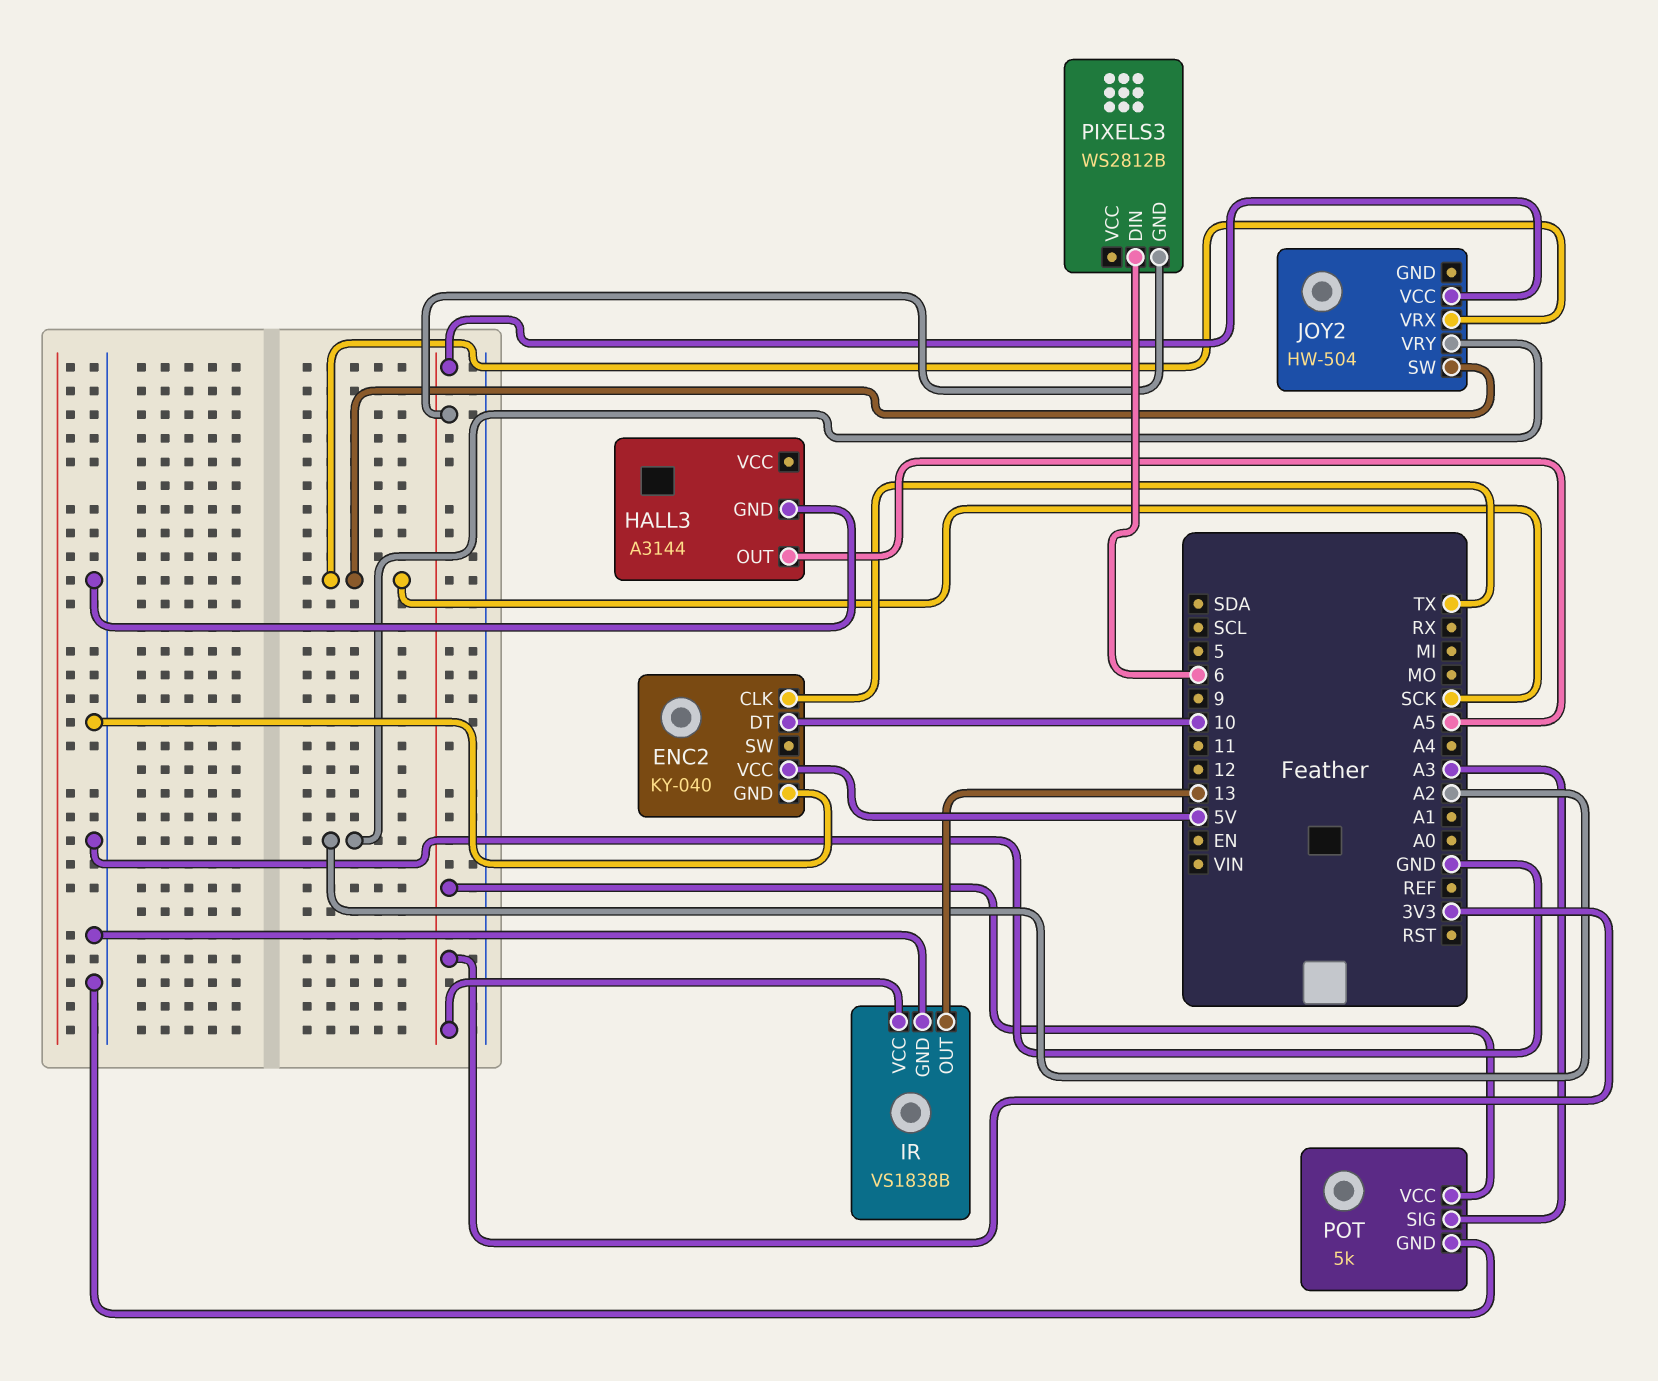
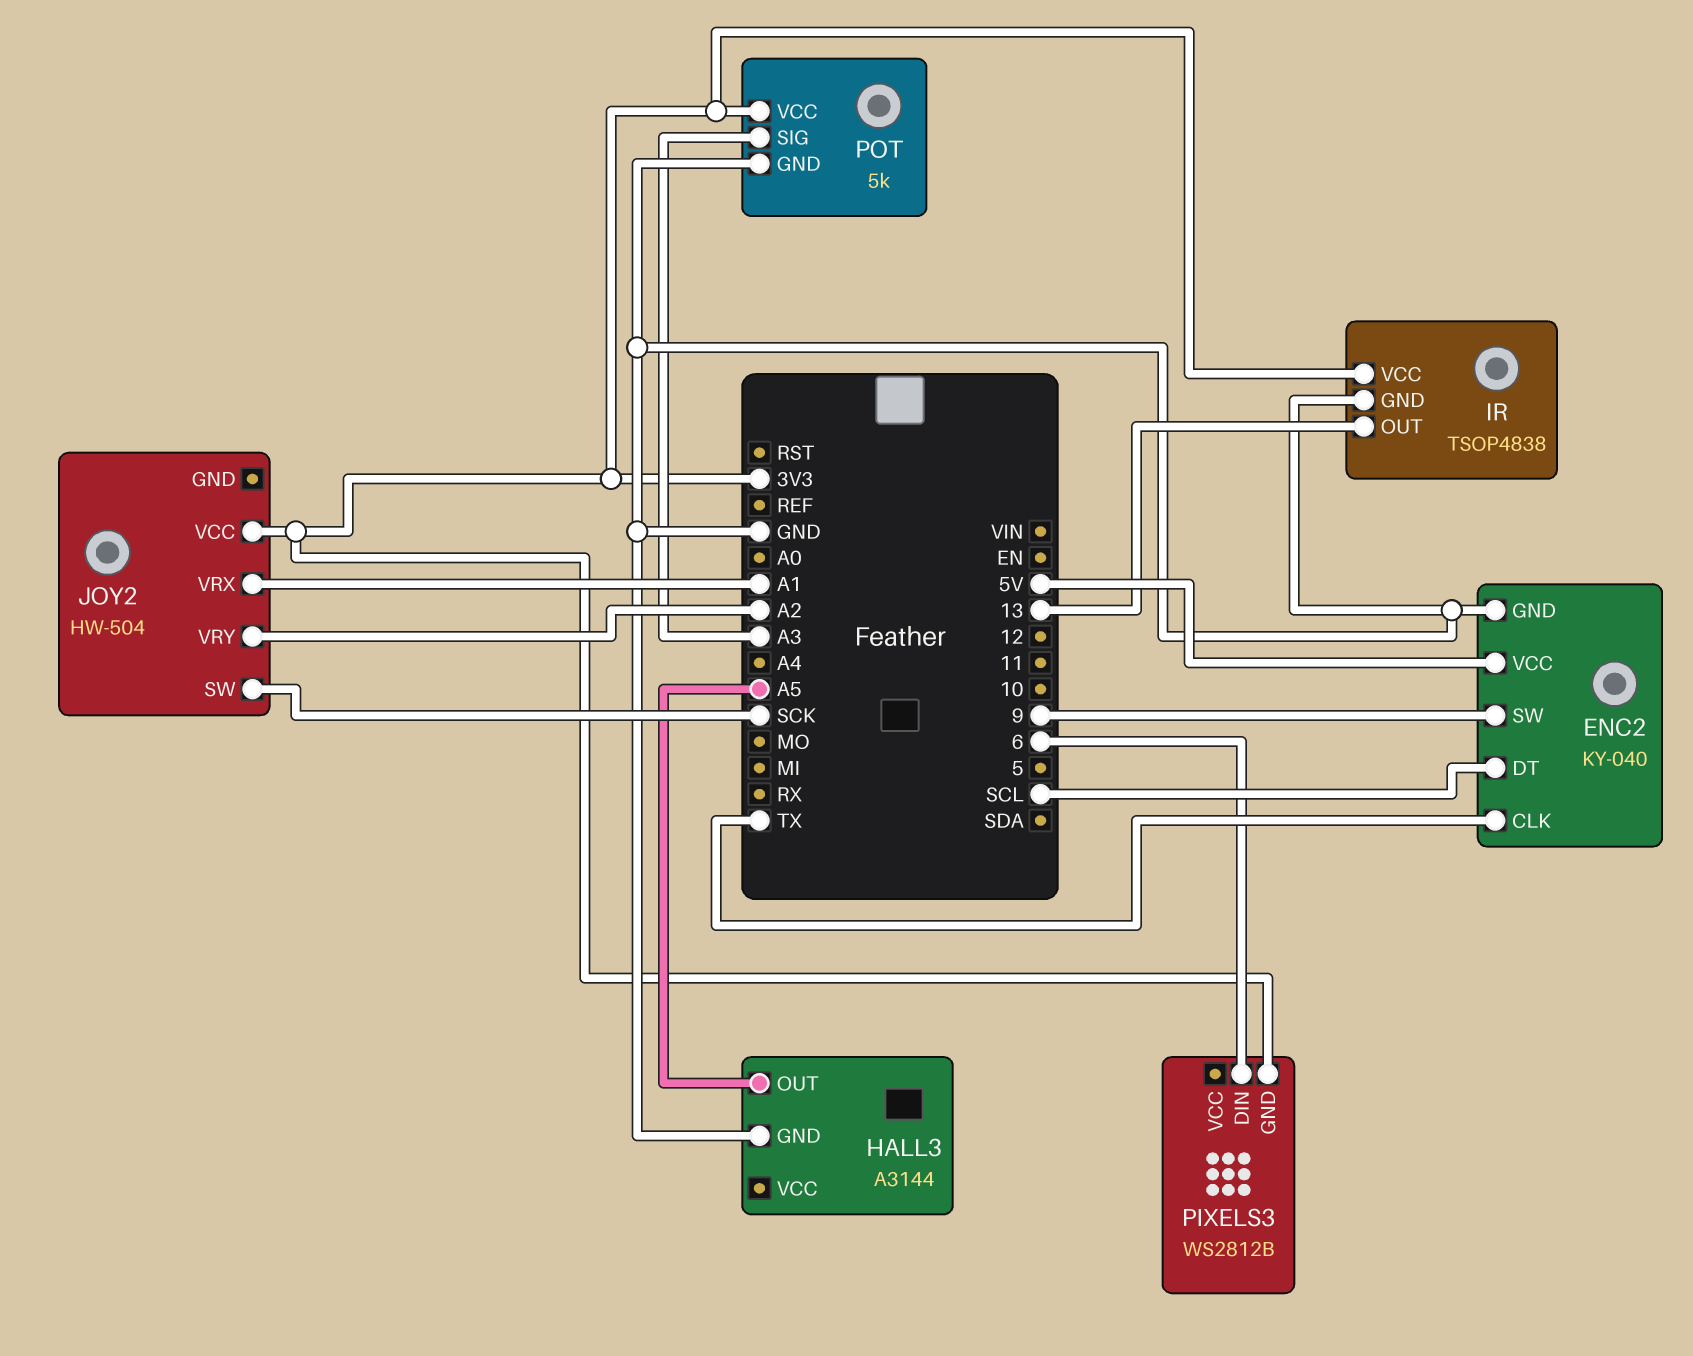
ENC2 pin DT: 10 -> SCL
ENC2 pin SW: none -> 9
IR: VS1838B -> TSOP4838
JOY2 pin VRX: SCK -> A1

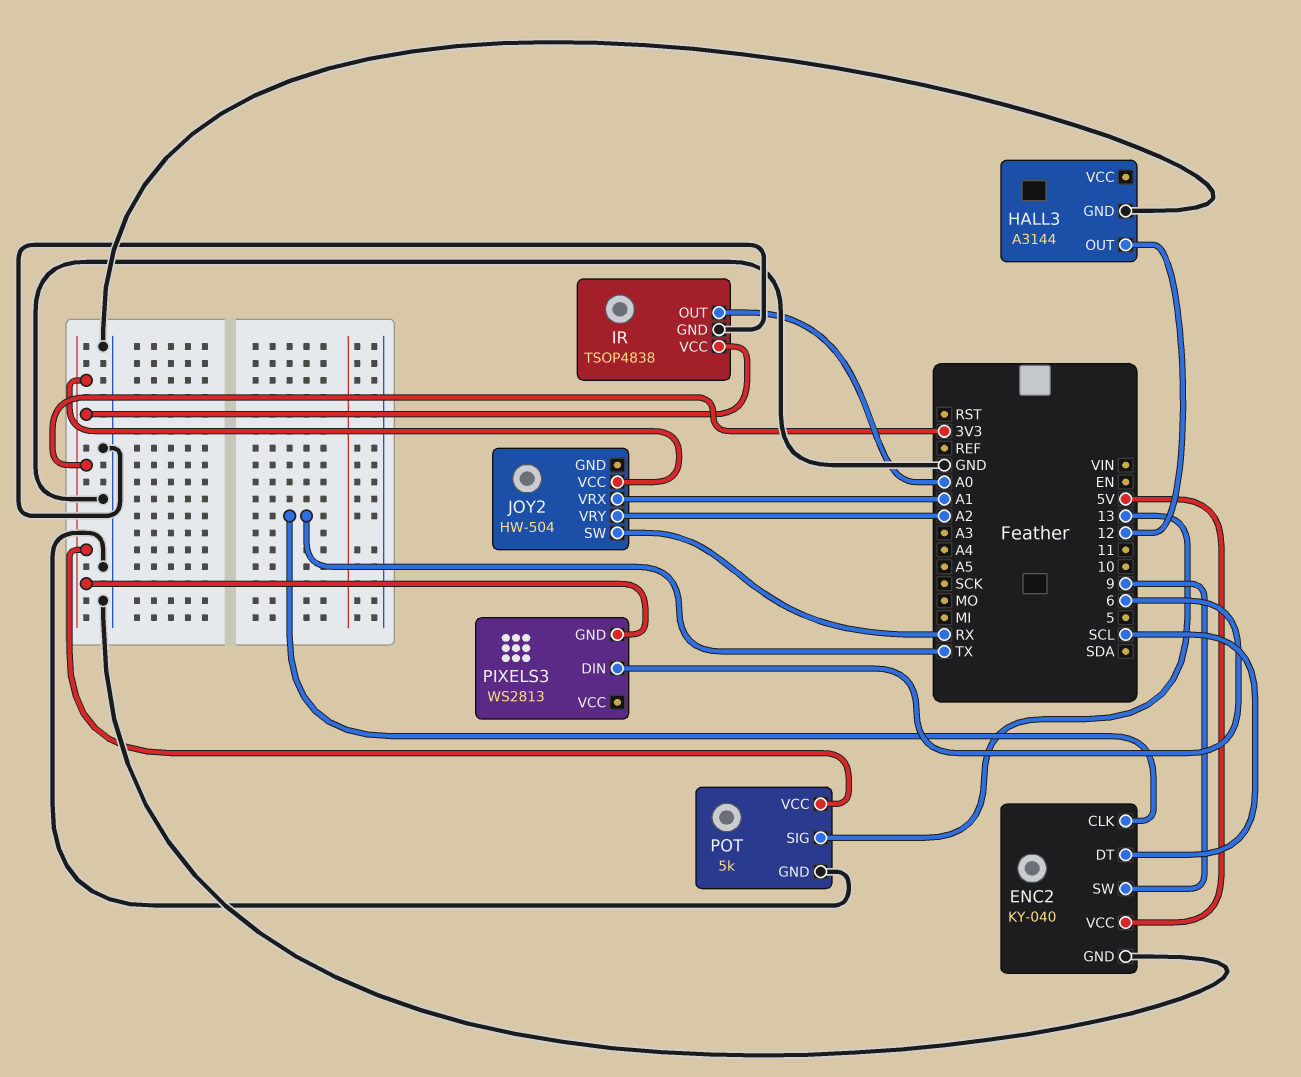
HALL3 pin OUT: A5 -> 12
IR pin OUT: 13 -> A0
JOY2 pin SW: SCK -> RX
PIXELS3: WS2812B -> WS2813
POT pin SIG: A3 -> 13

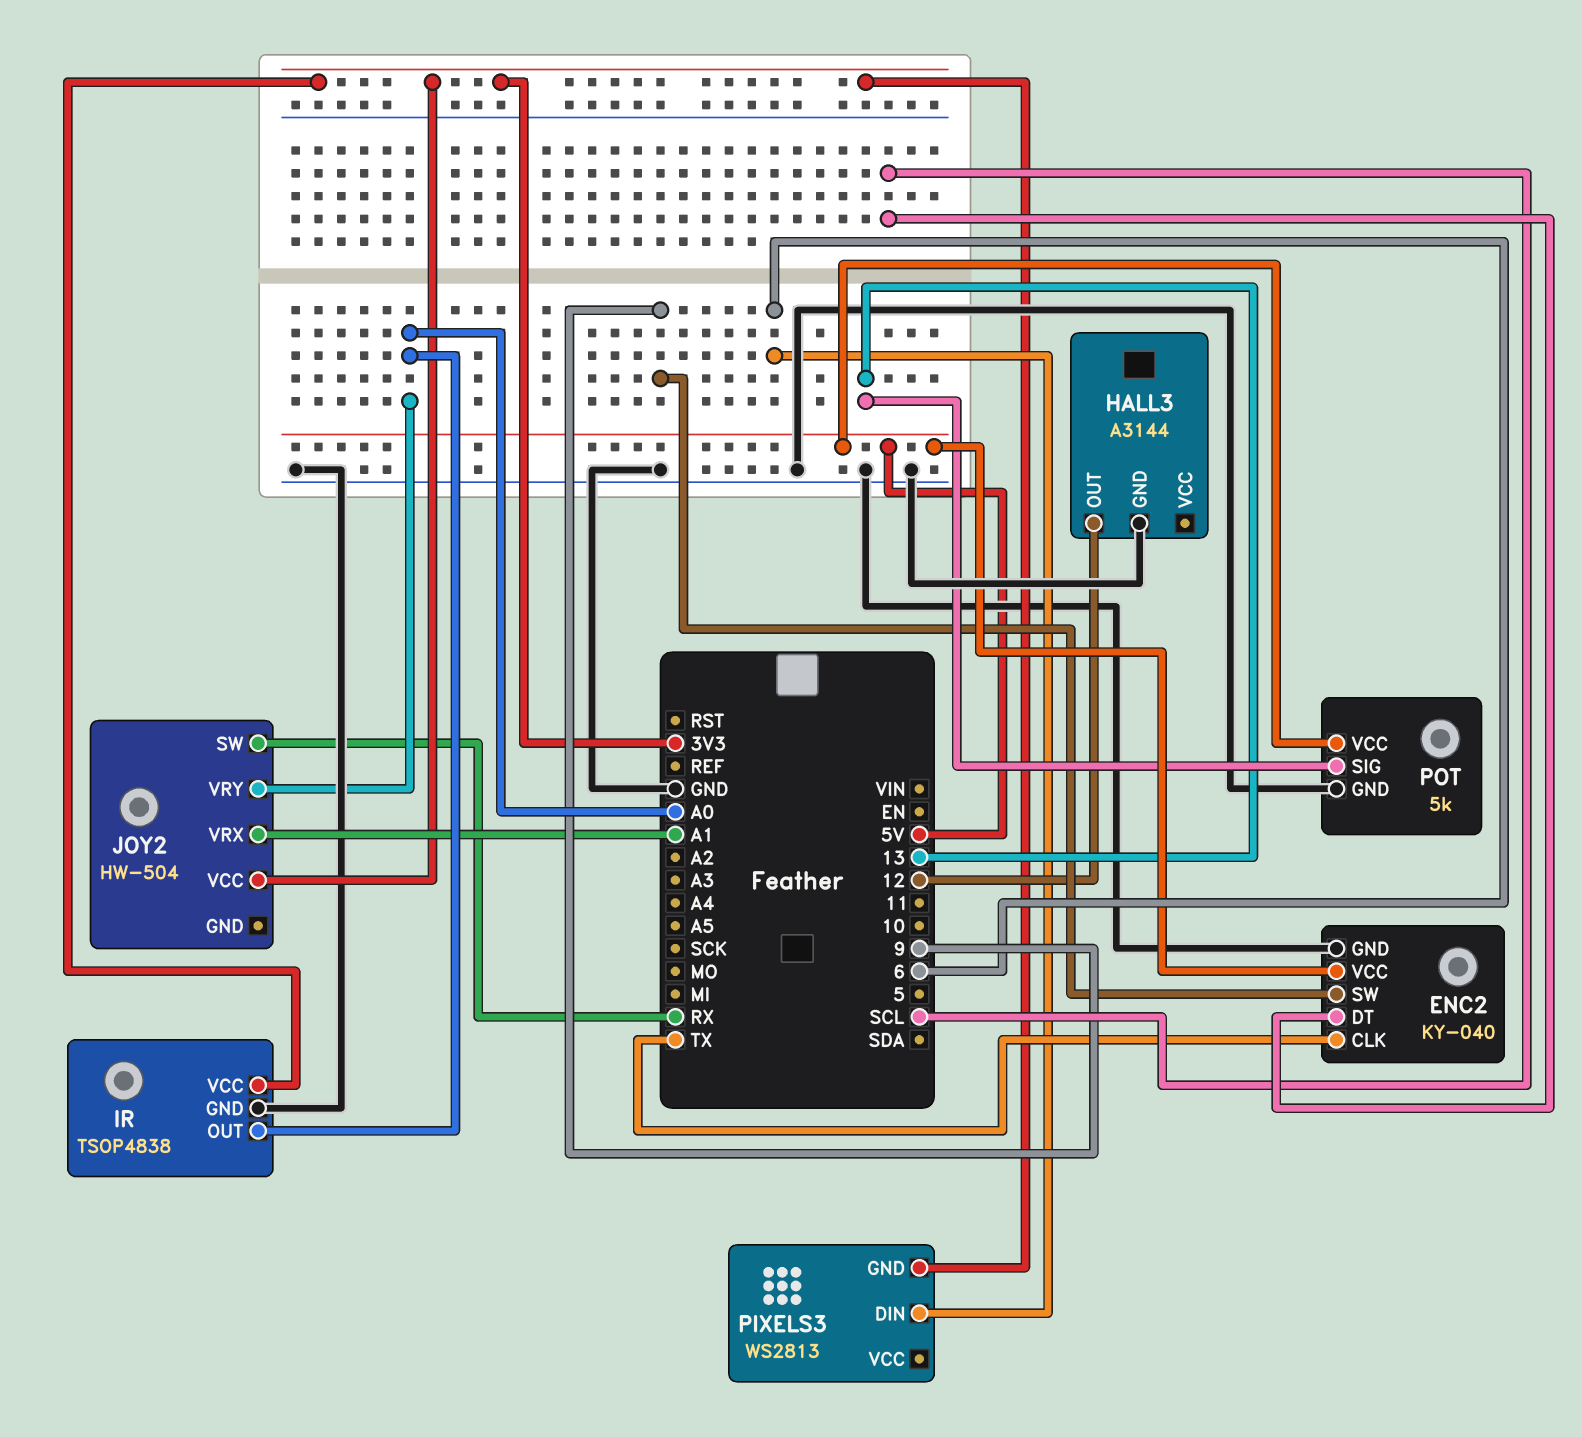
JOY2 pin VRY: A2 -> A0
POT pin VCC: 3V3 -> 5V

